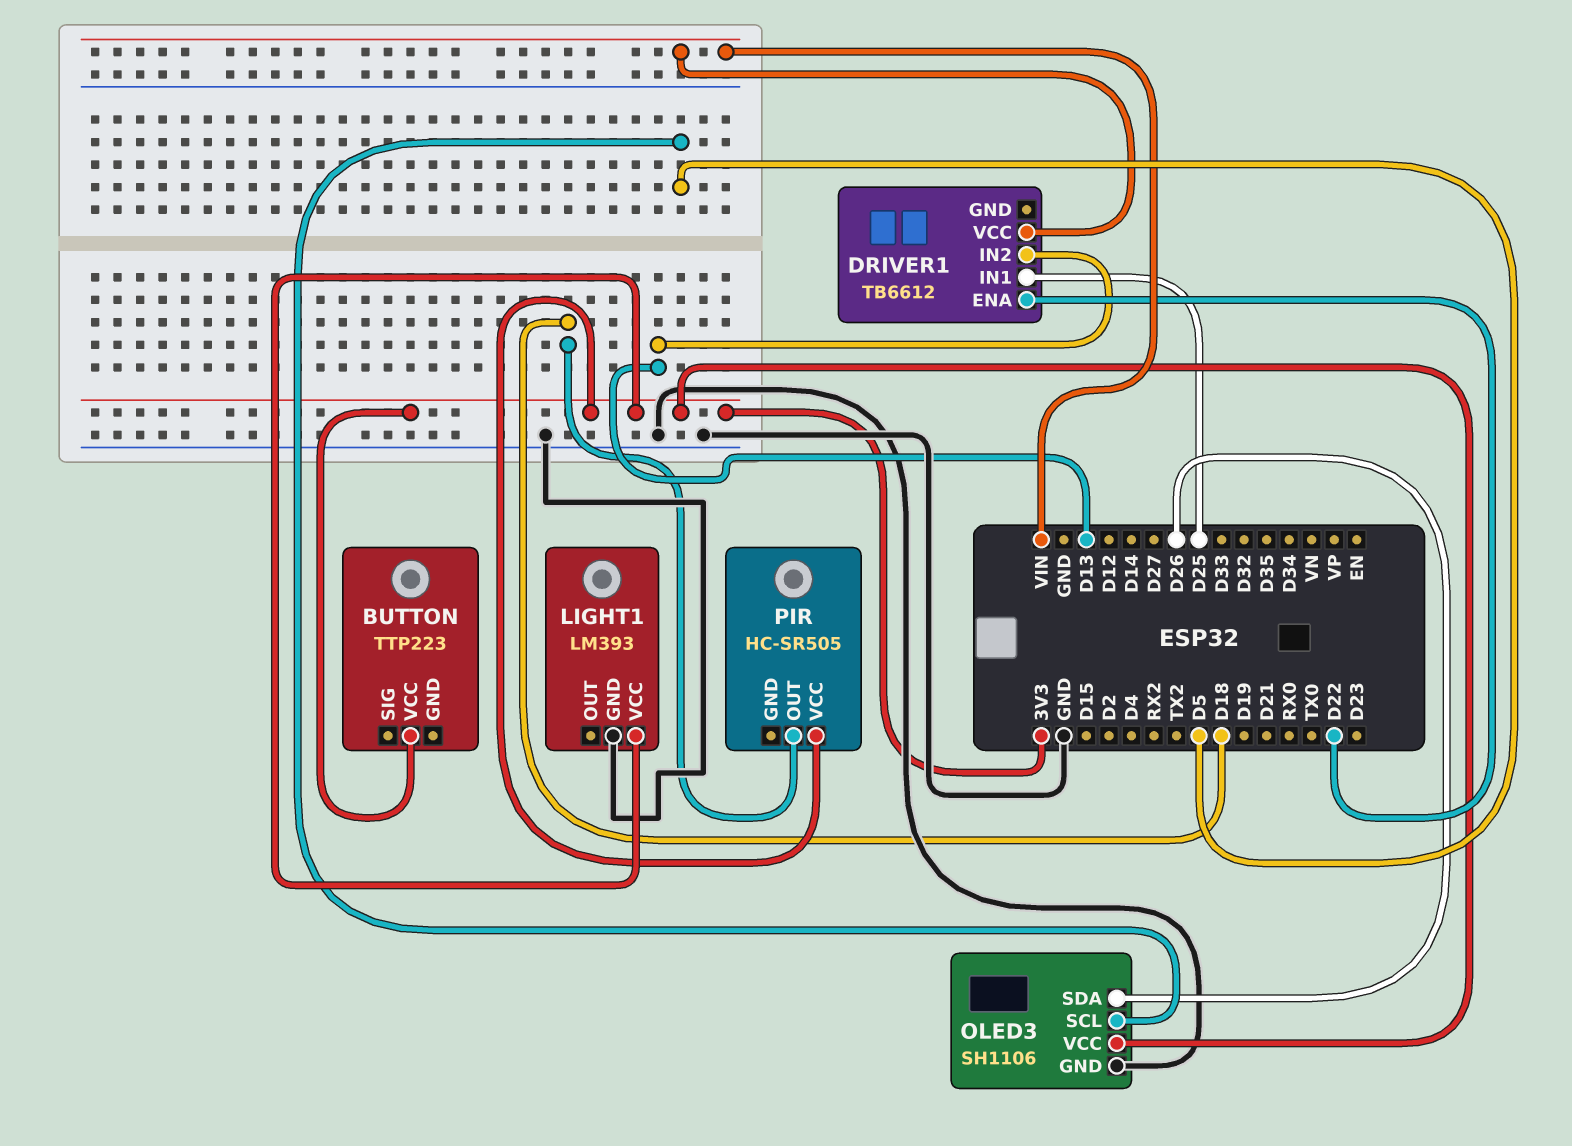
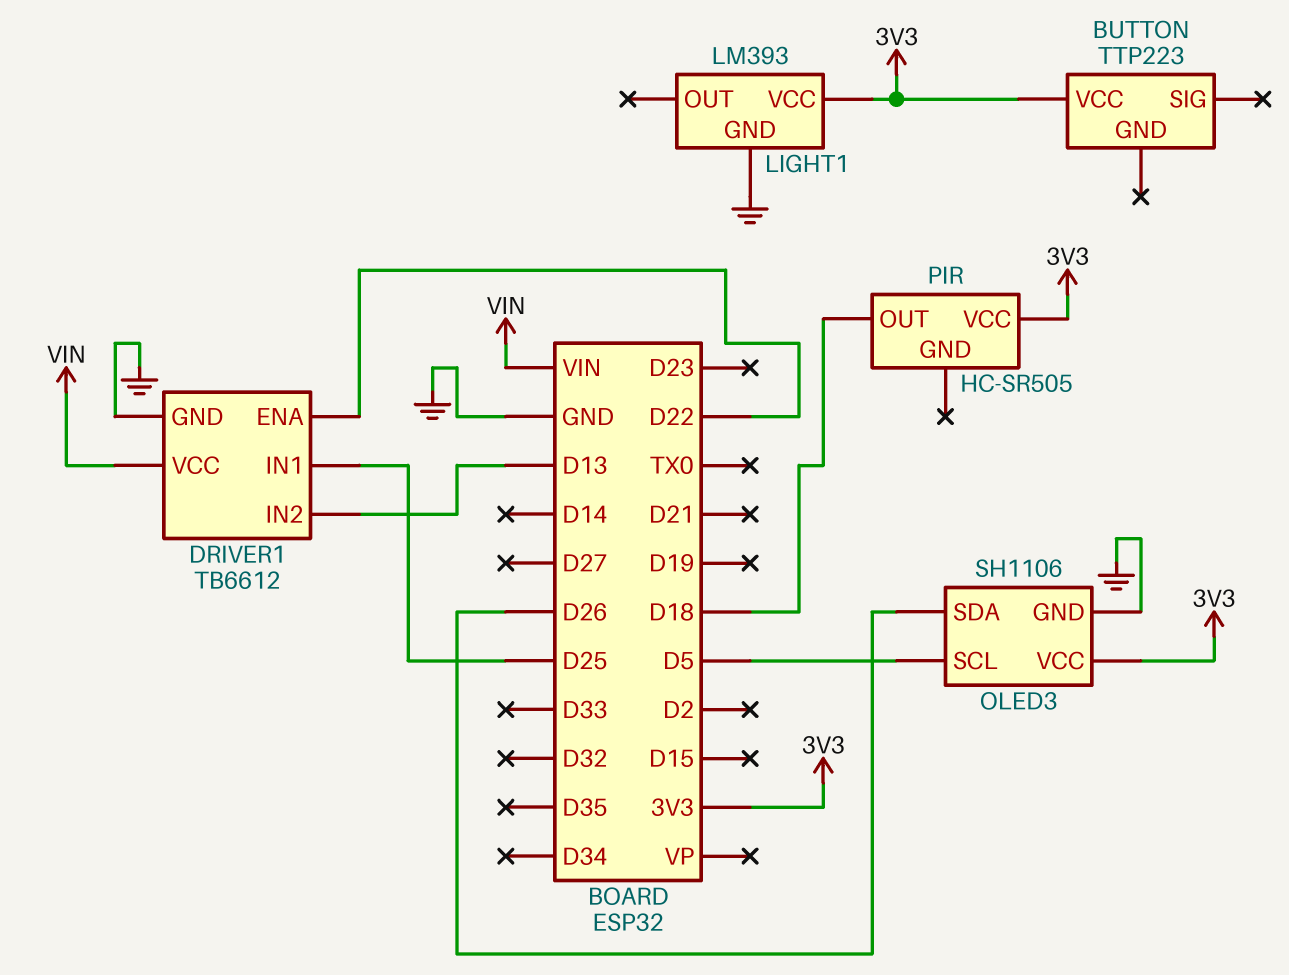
DRIVER1 pin GND: none -> GND

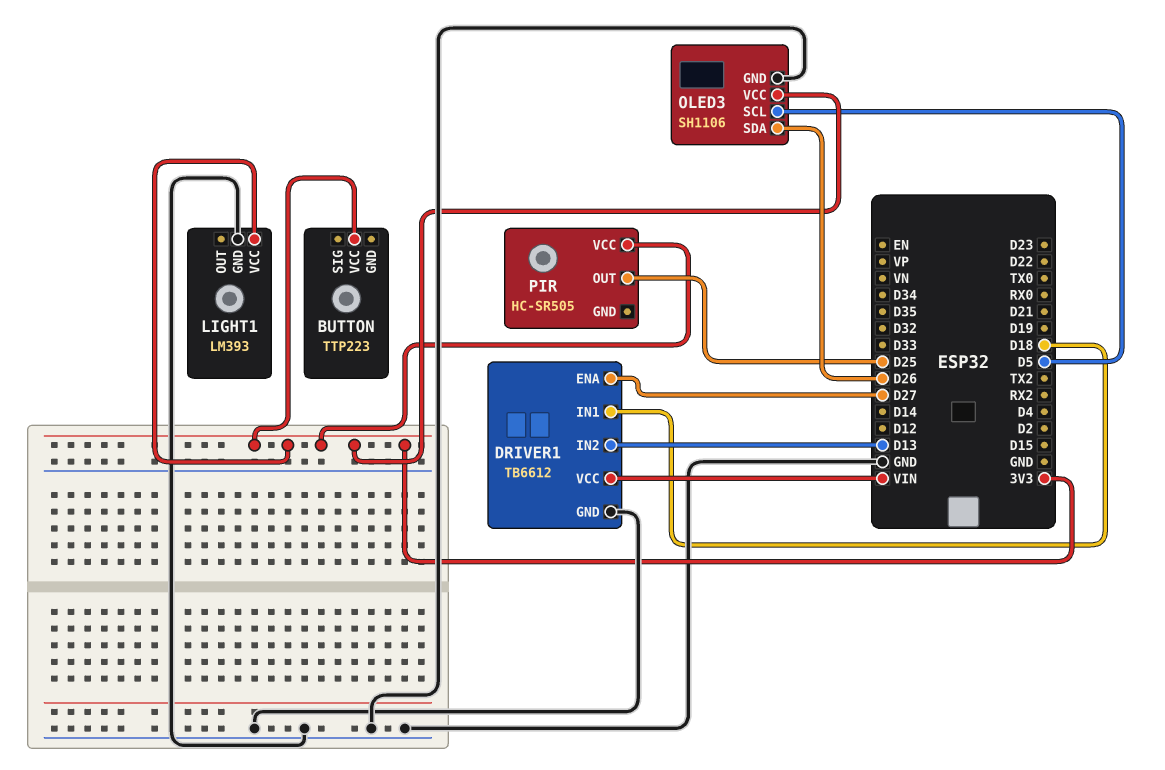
DRIVER1 pin ENA: D22 -> D27
DRIVER1 pin IN1: D25 -> D18
PIR pin OUT: D18 -> D25

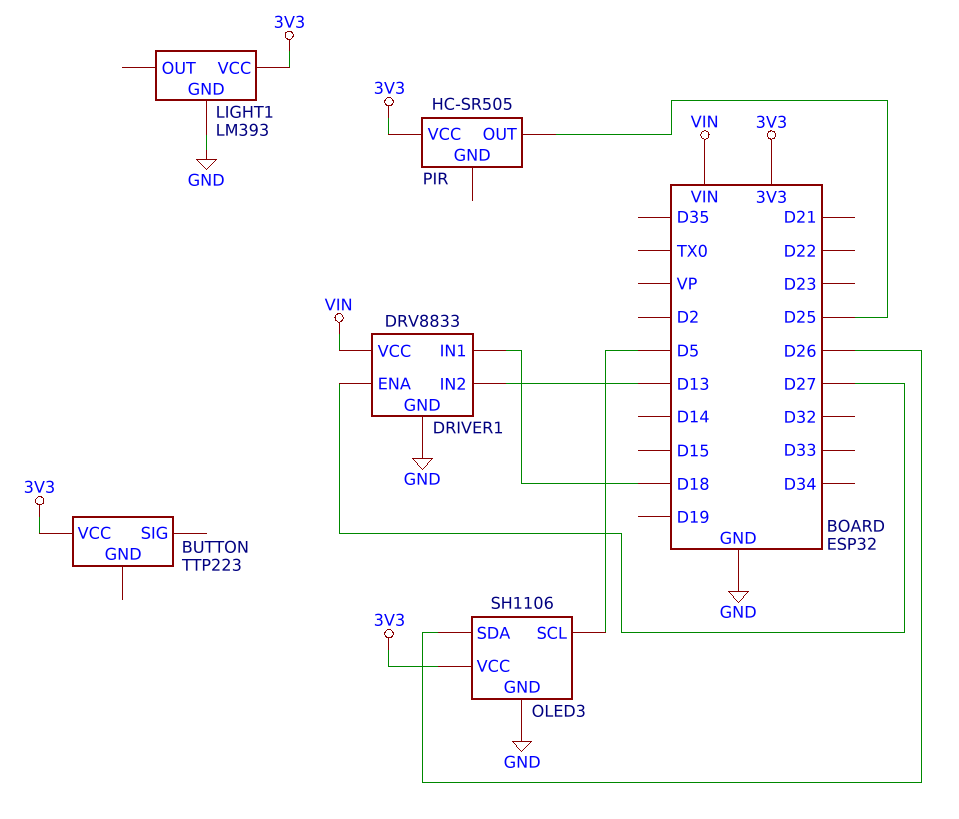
DRIVER1: TB6612 -> DRV8833

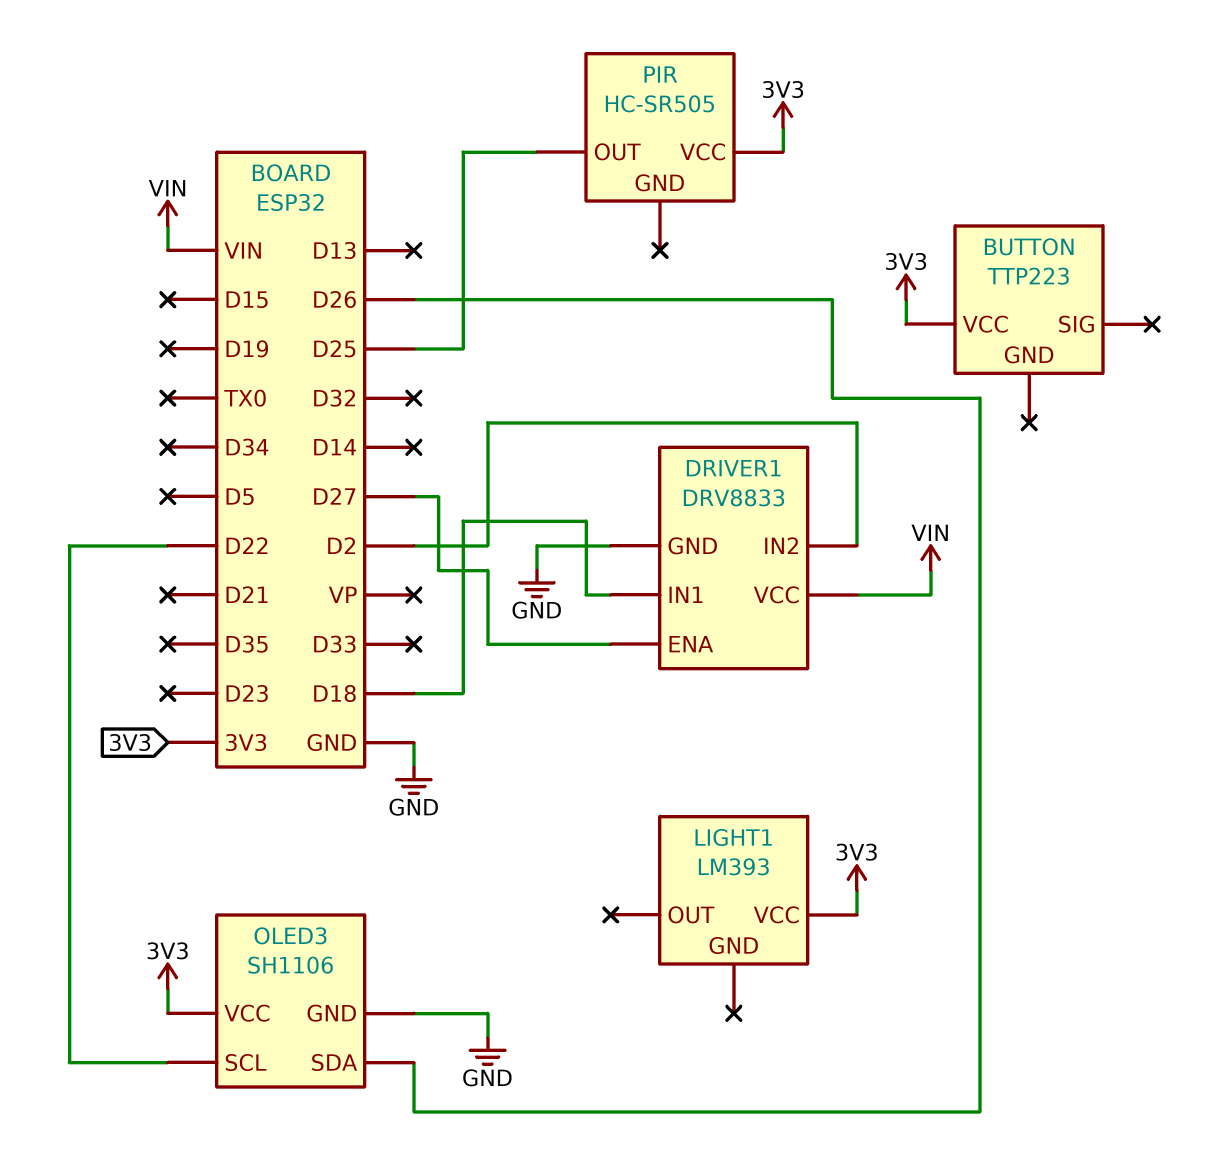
DRIVER1 pin IN2: D13 -> D2
LIGHT1 pin GND: GND -> none
OLED3 pin SCL: D5 -> D22

